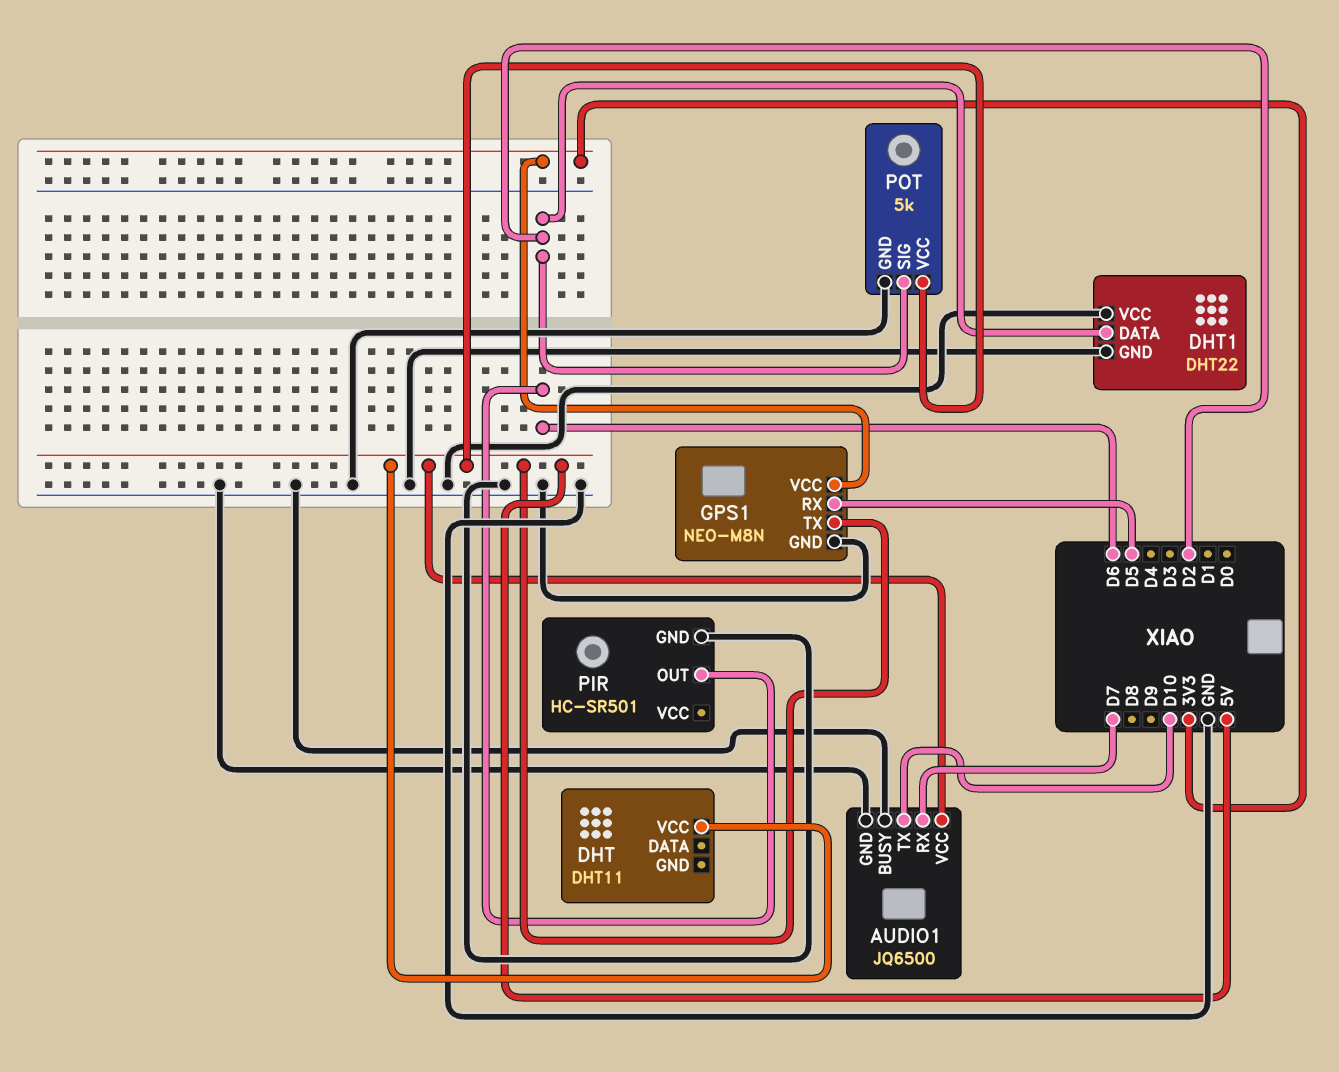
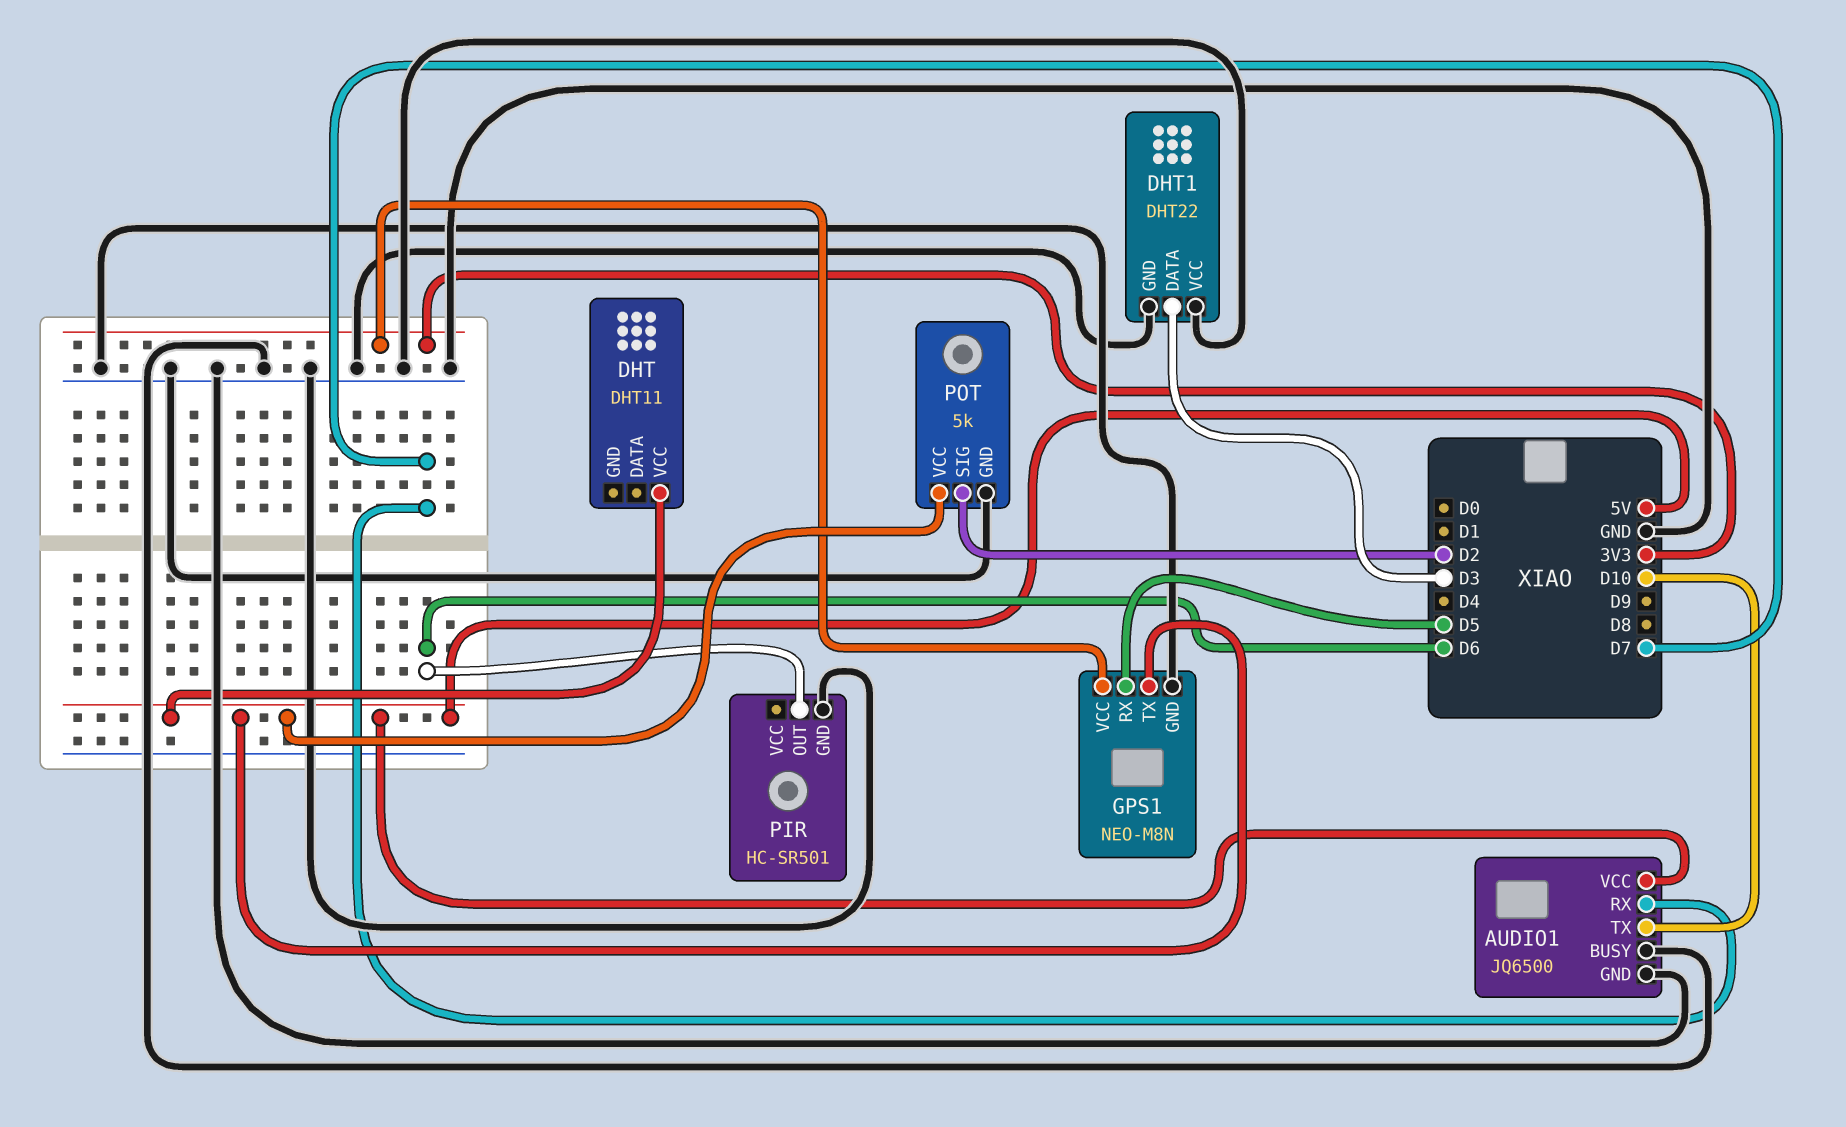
DHT1 pin DATA: D2 -> D3

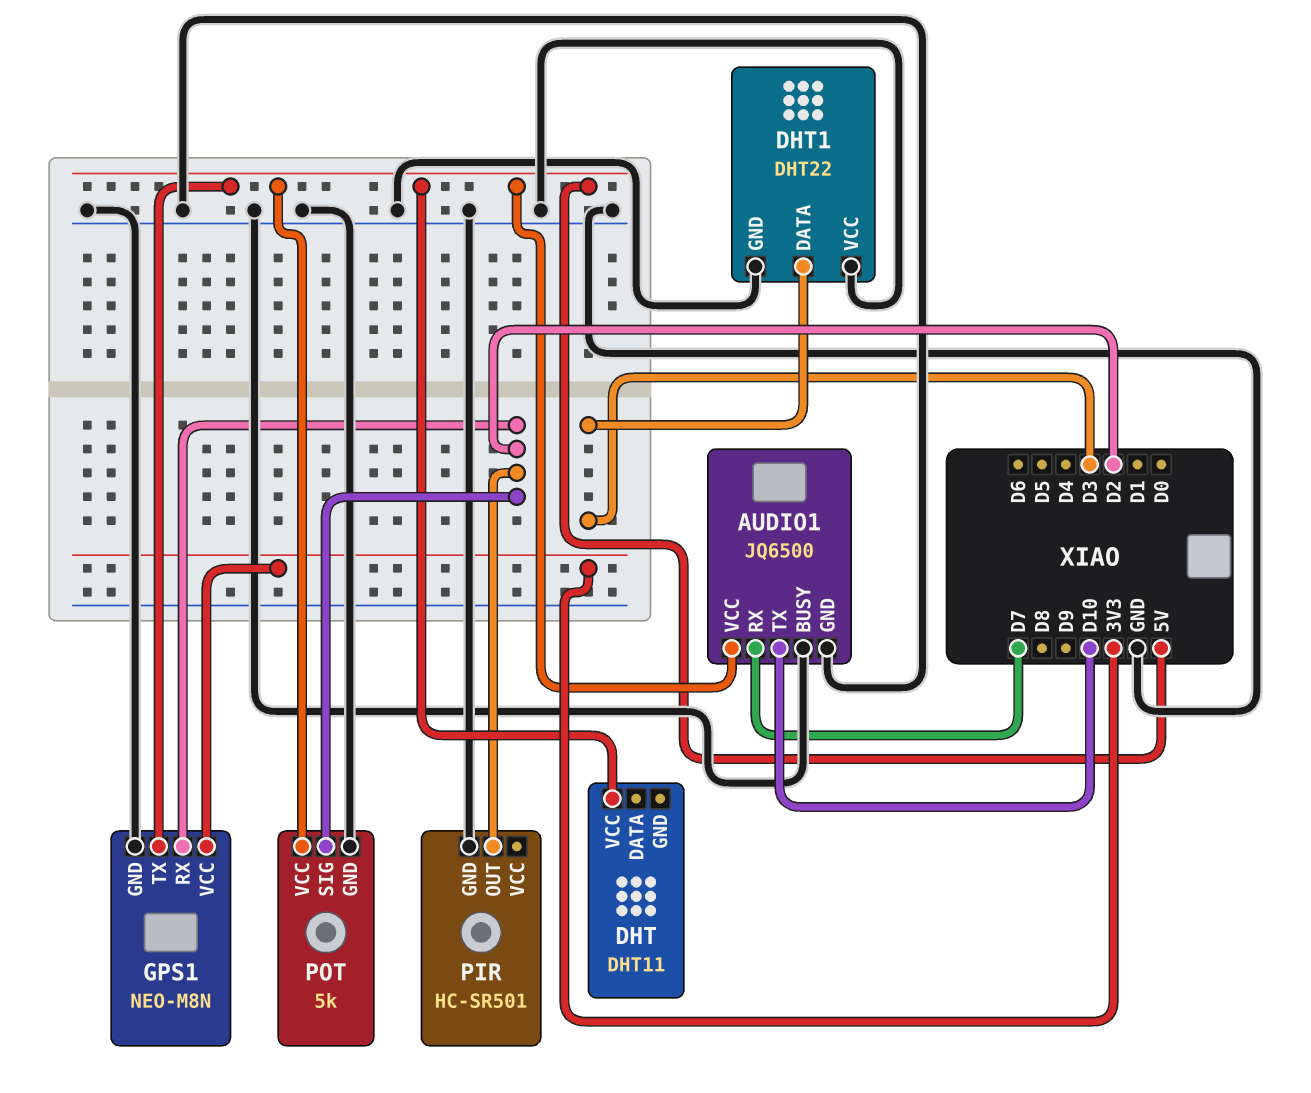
GPS1 pin RX: D5 -> D2
PIR pin OUT: D6 -> D2

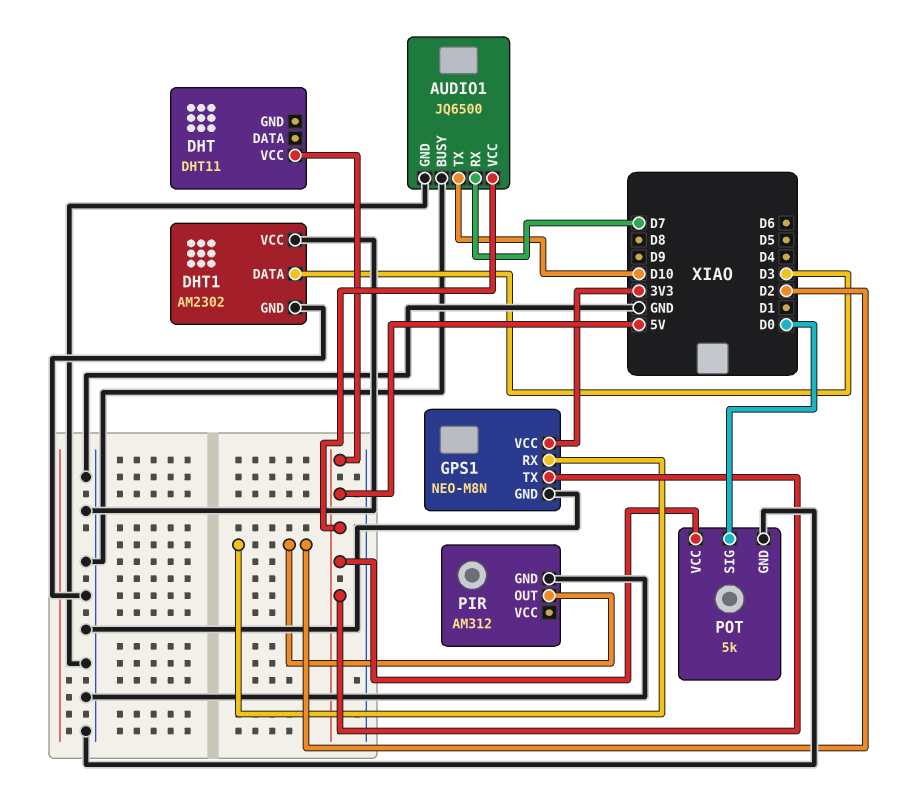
DHT1: DHT22 -> AM2302
PIR: HC-SR501 -> AM312
POT pin SIG: D2 -> D0

